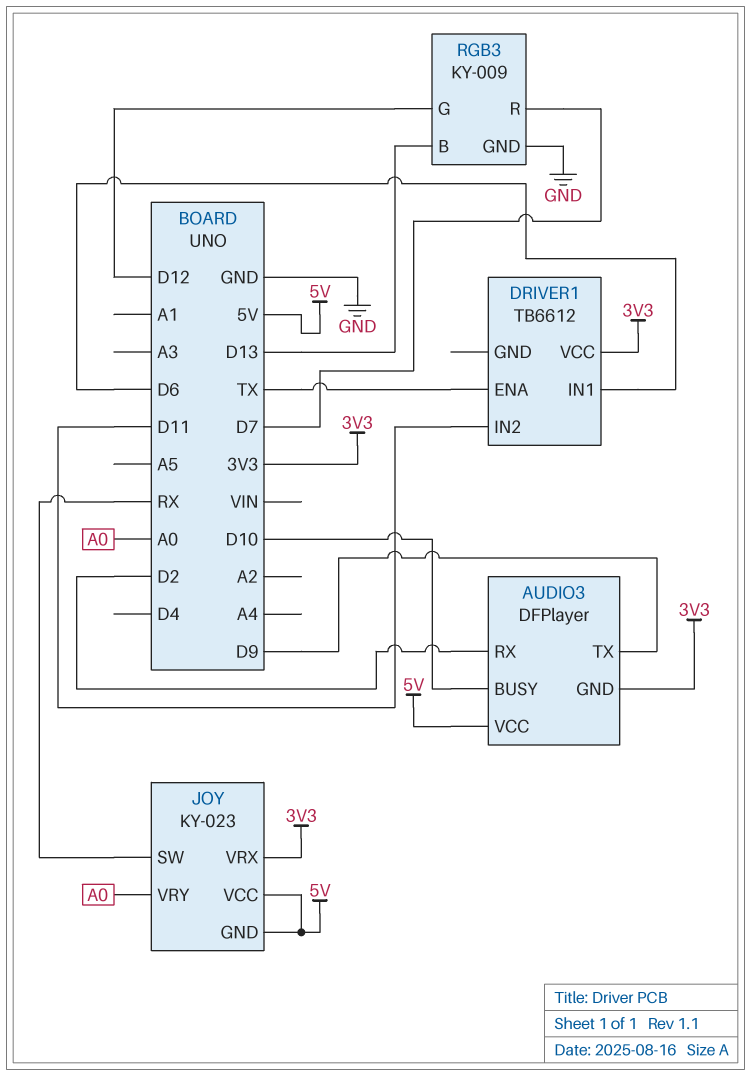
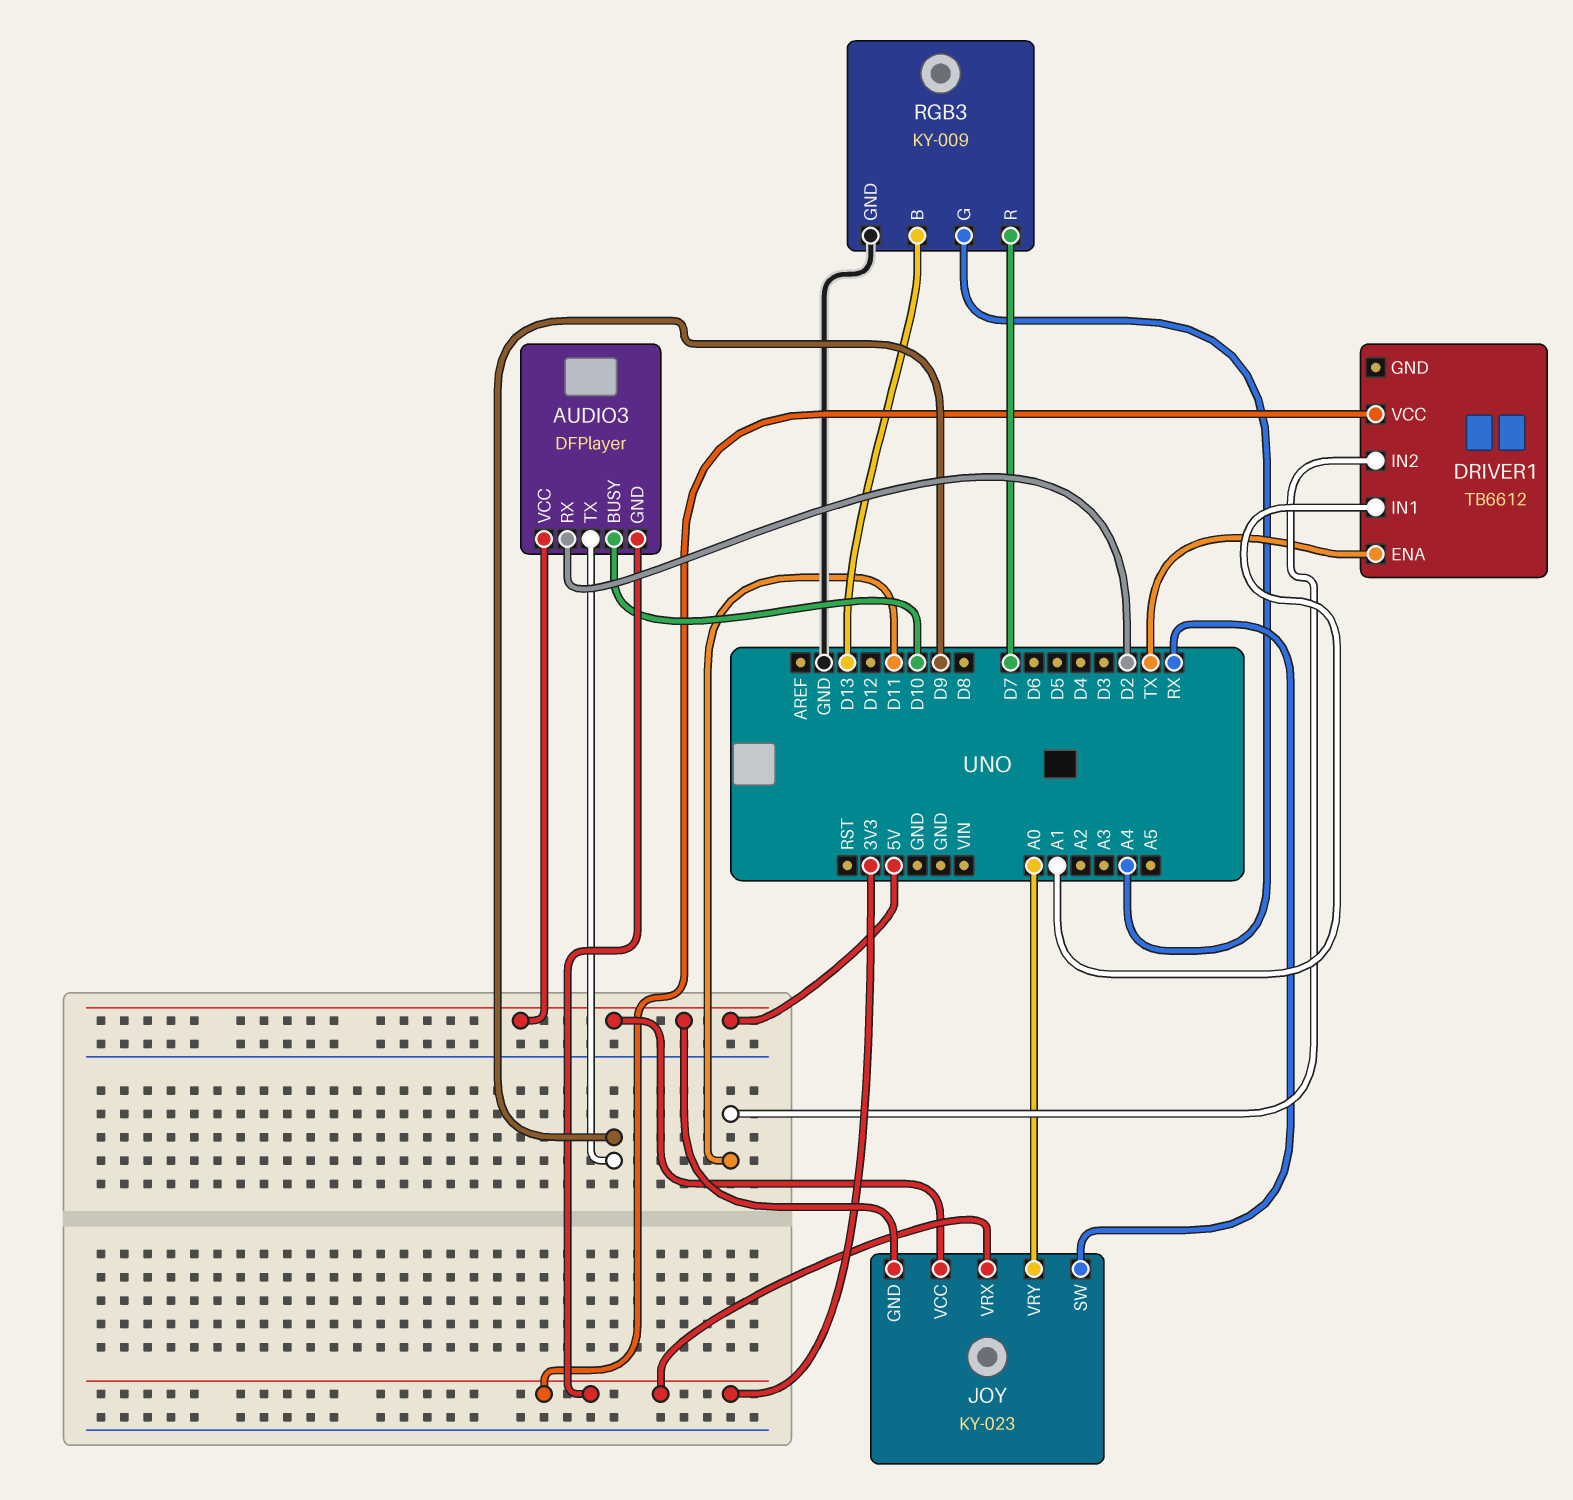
DRIVER1 pin IN1: D6 -> A1
RGB3 pin G: D12 -> A4

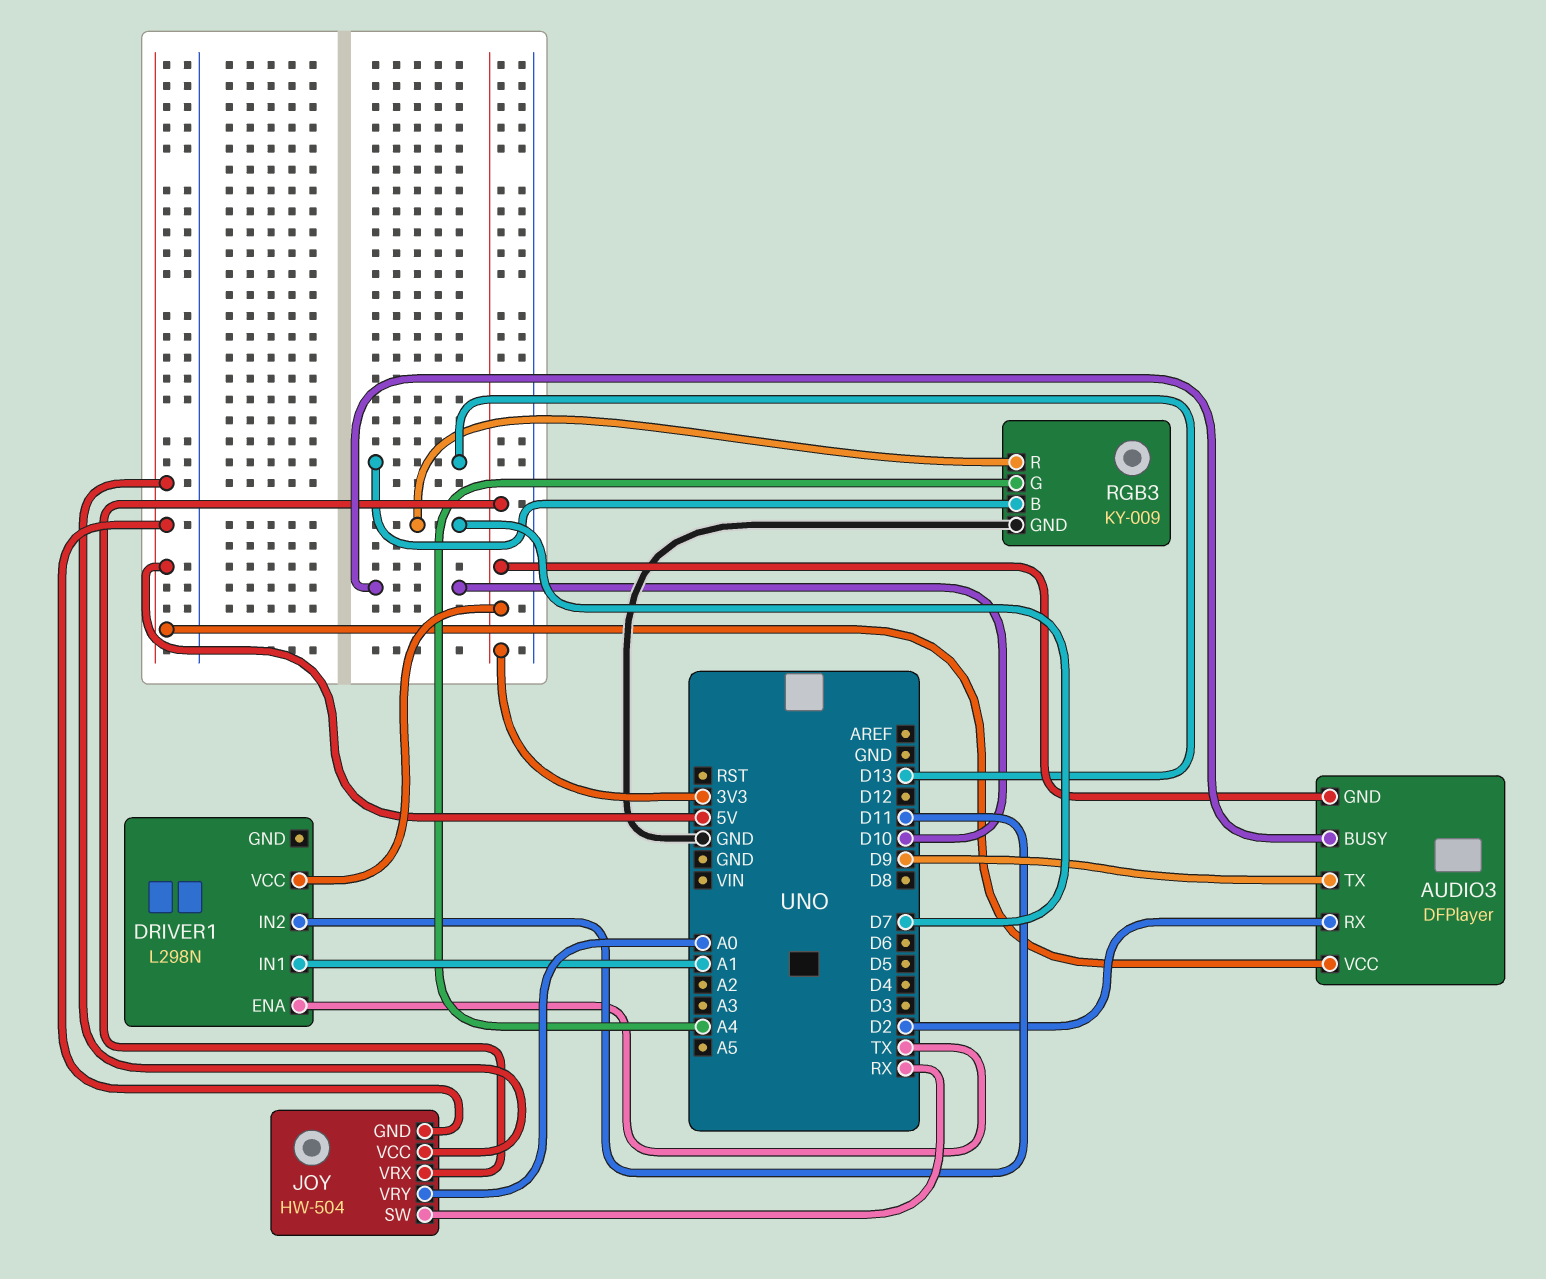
DRIVER1: TB6612 -> L298N
JOY: KY-023 -> HW-504

